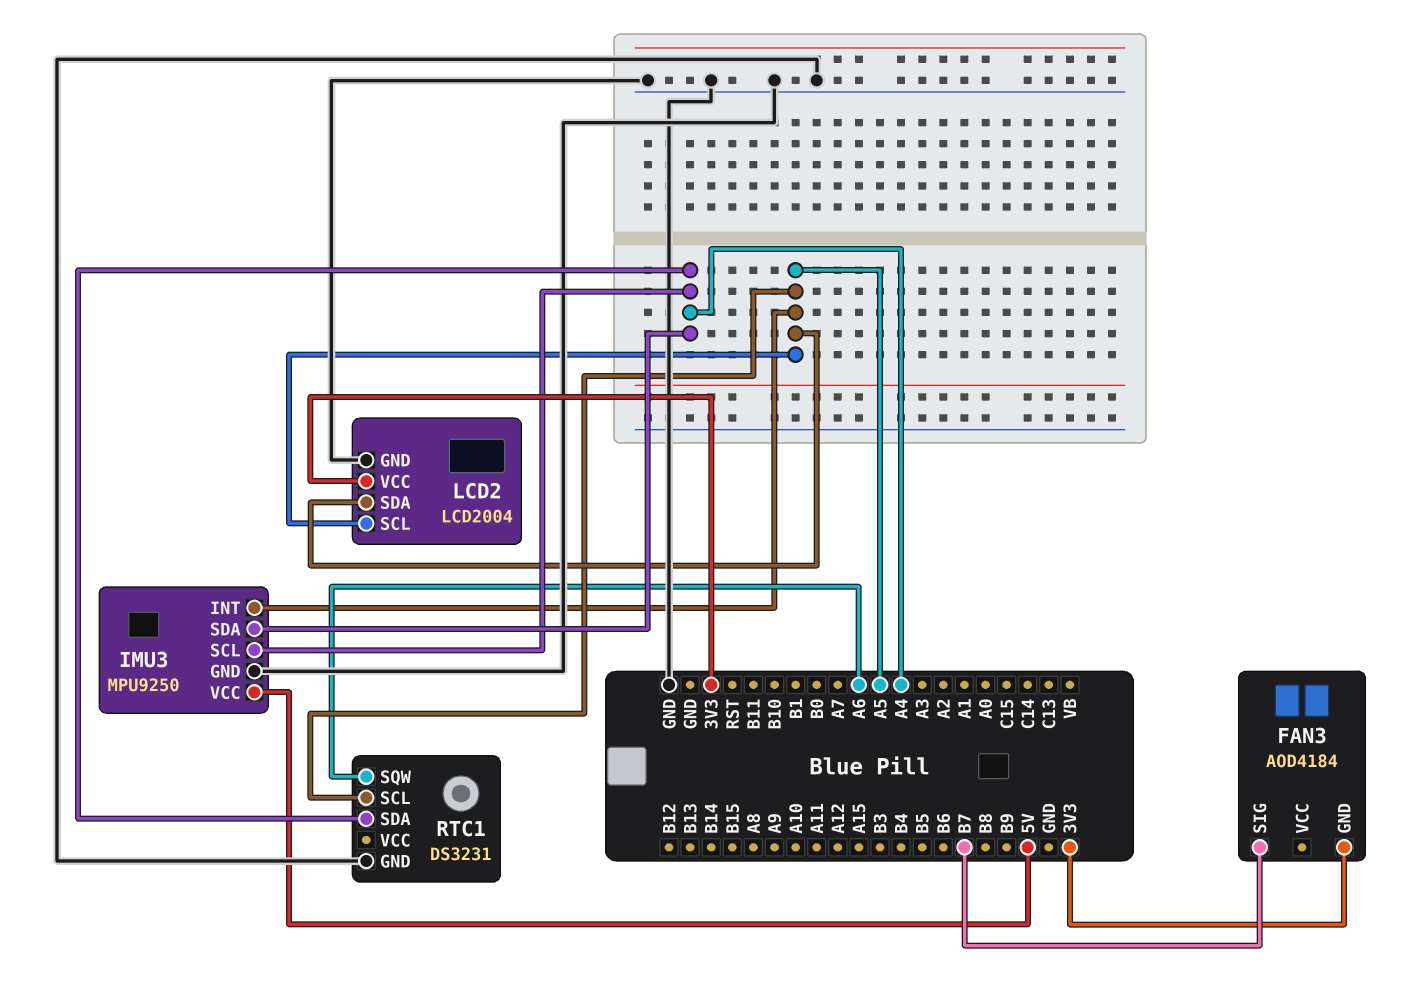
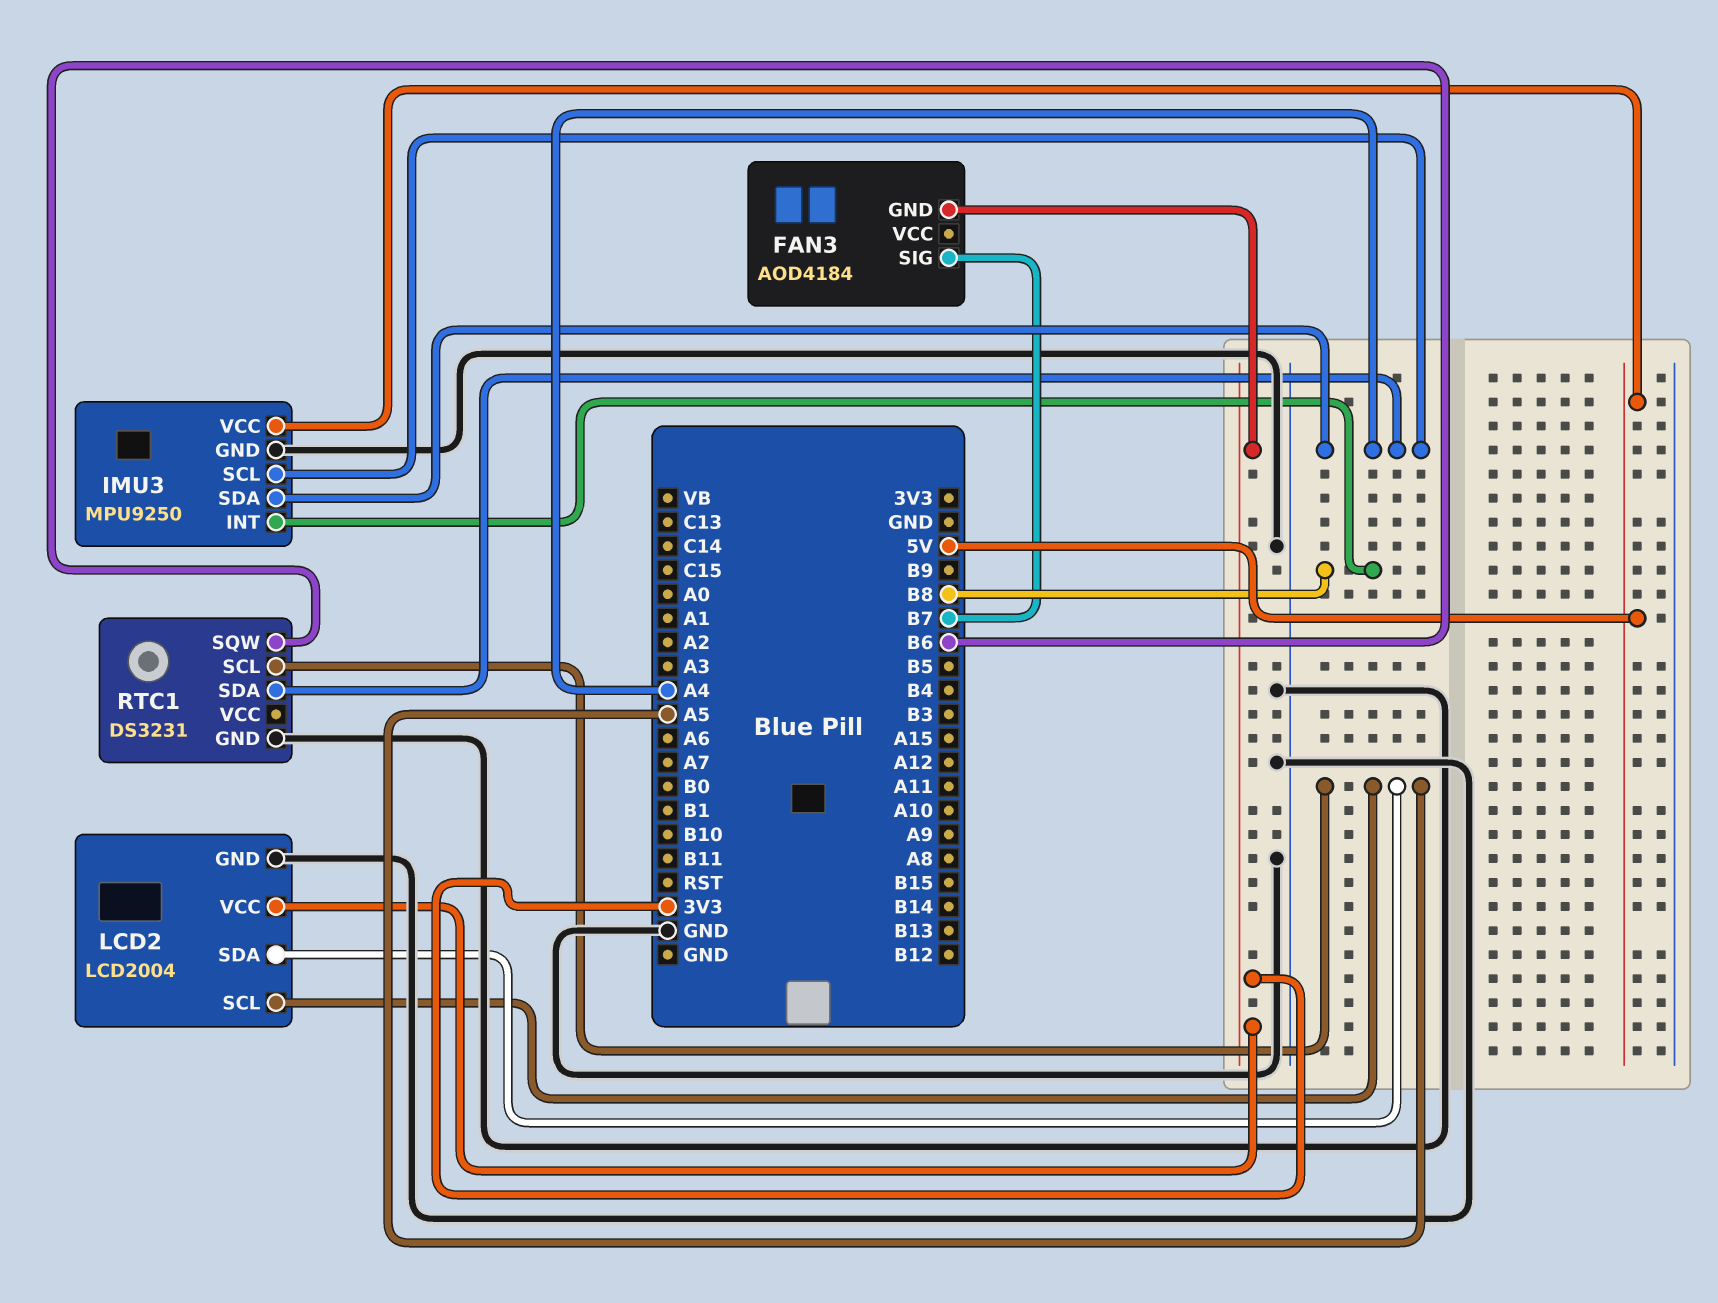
IMU3 pin INT: A5 -> B8
RTC1 pin SQW: A6 -> B6

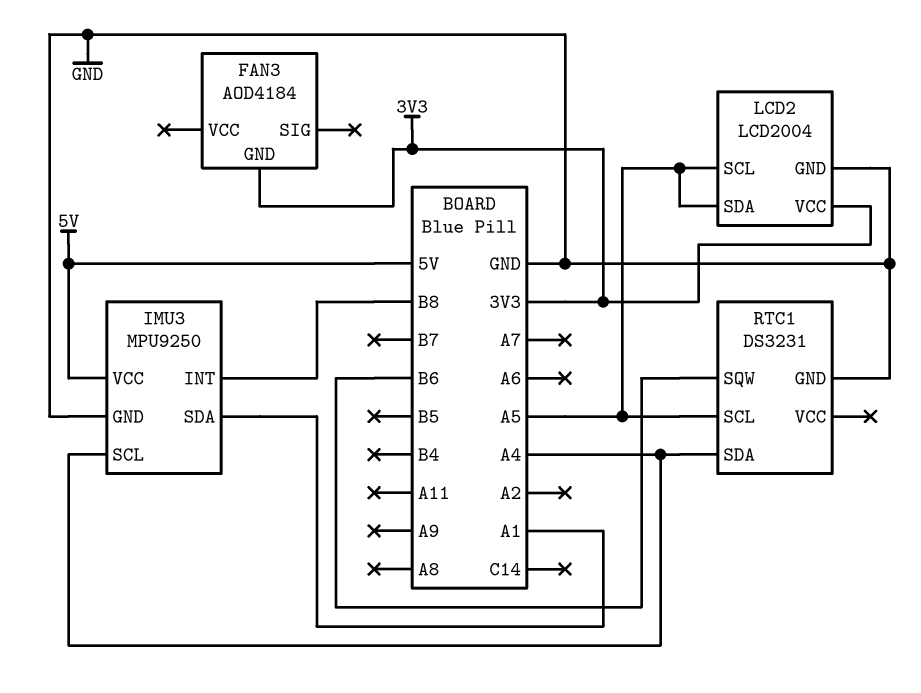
FAN3 pin SIG: B7 -> none
IMU3 pin SDA: A4 -> A1

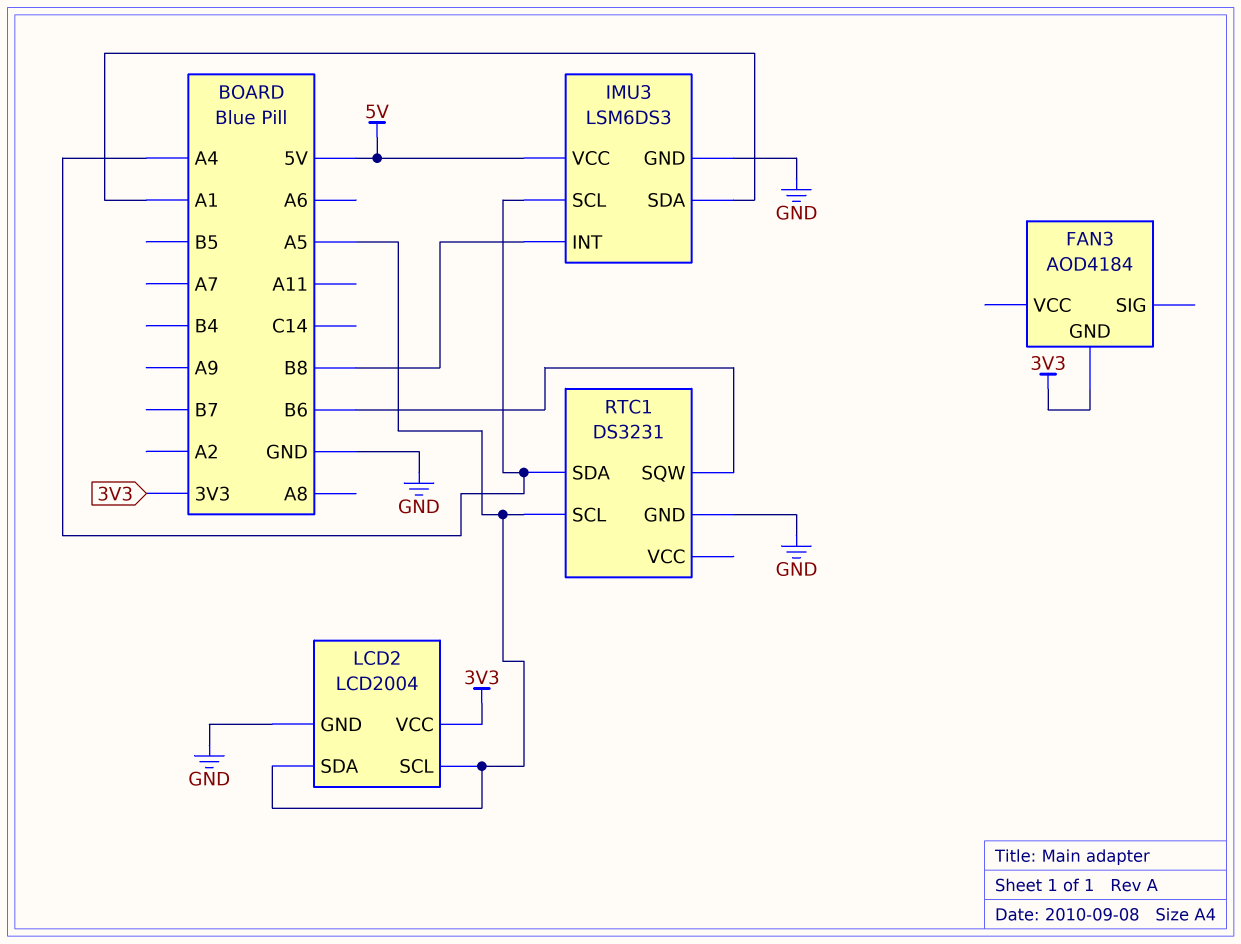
IMU3: MPU9250 -> LSM6DS3

